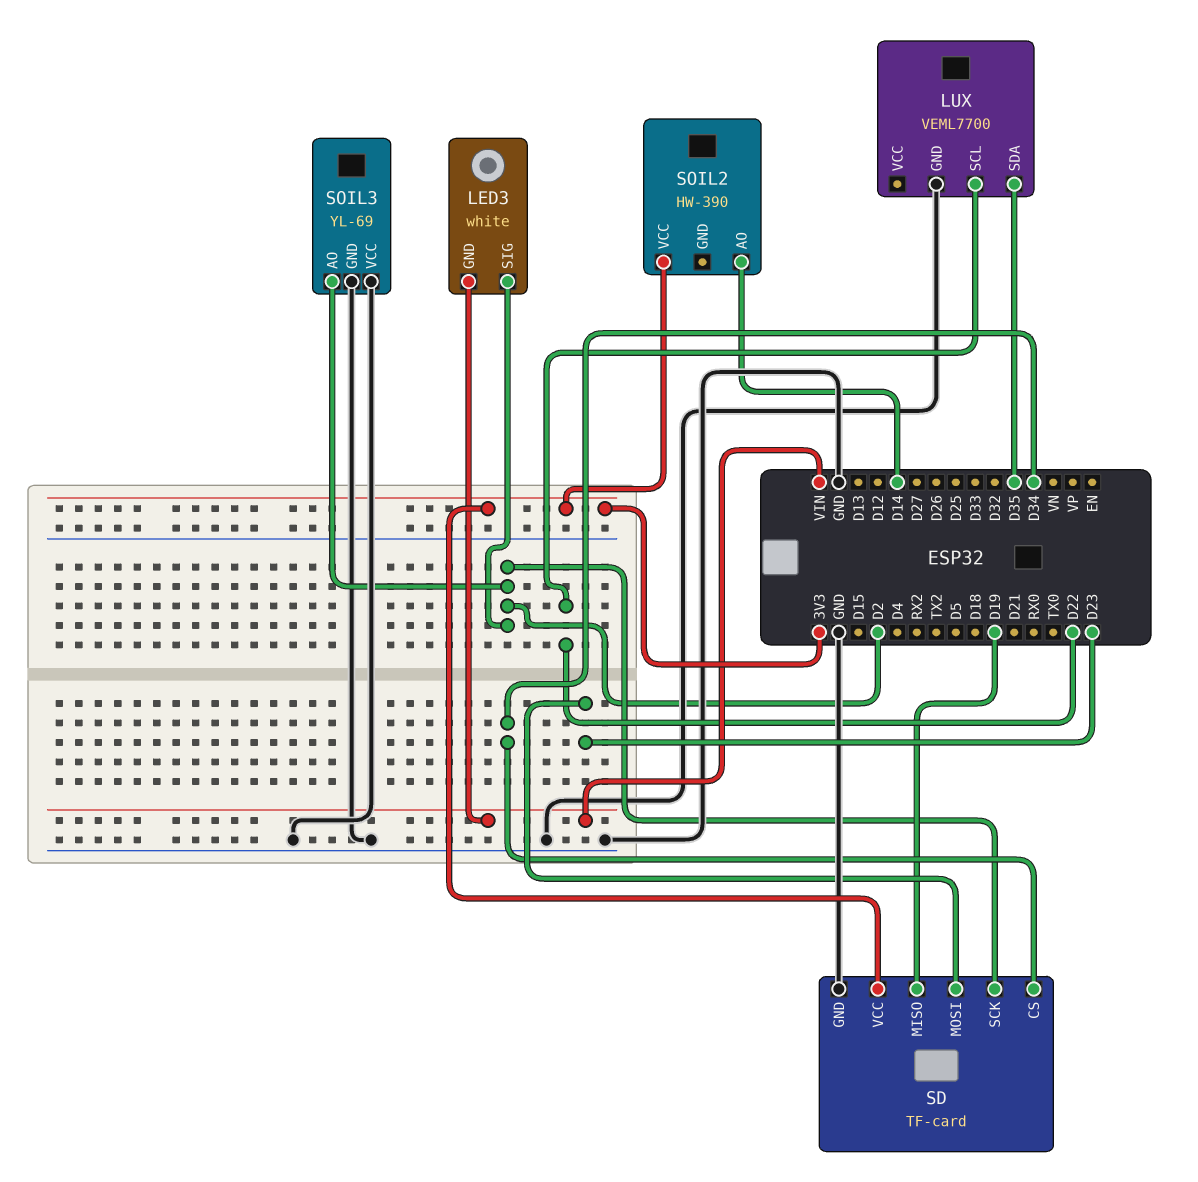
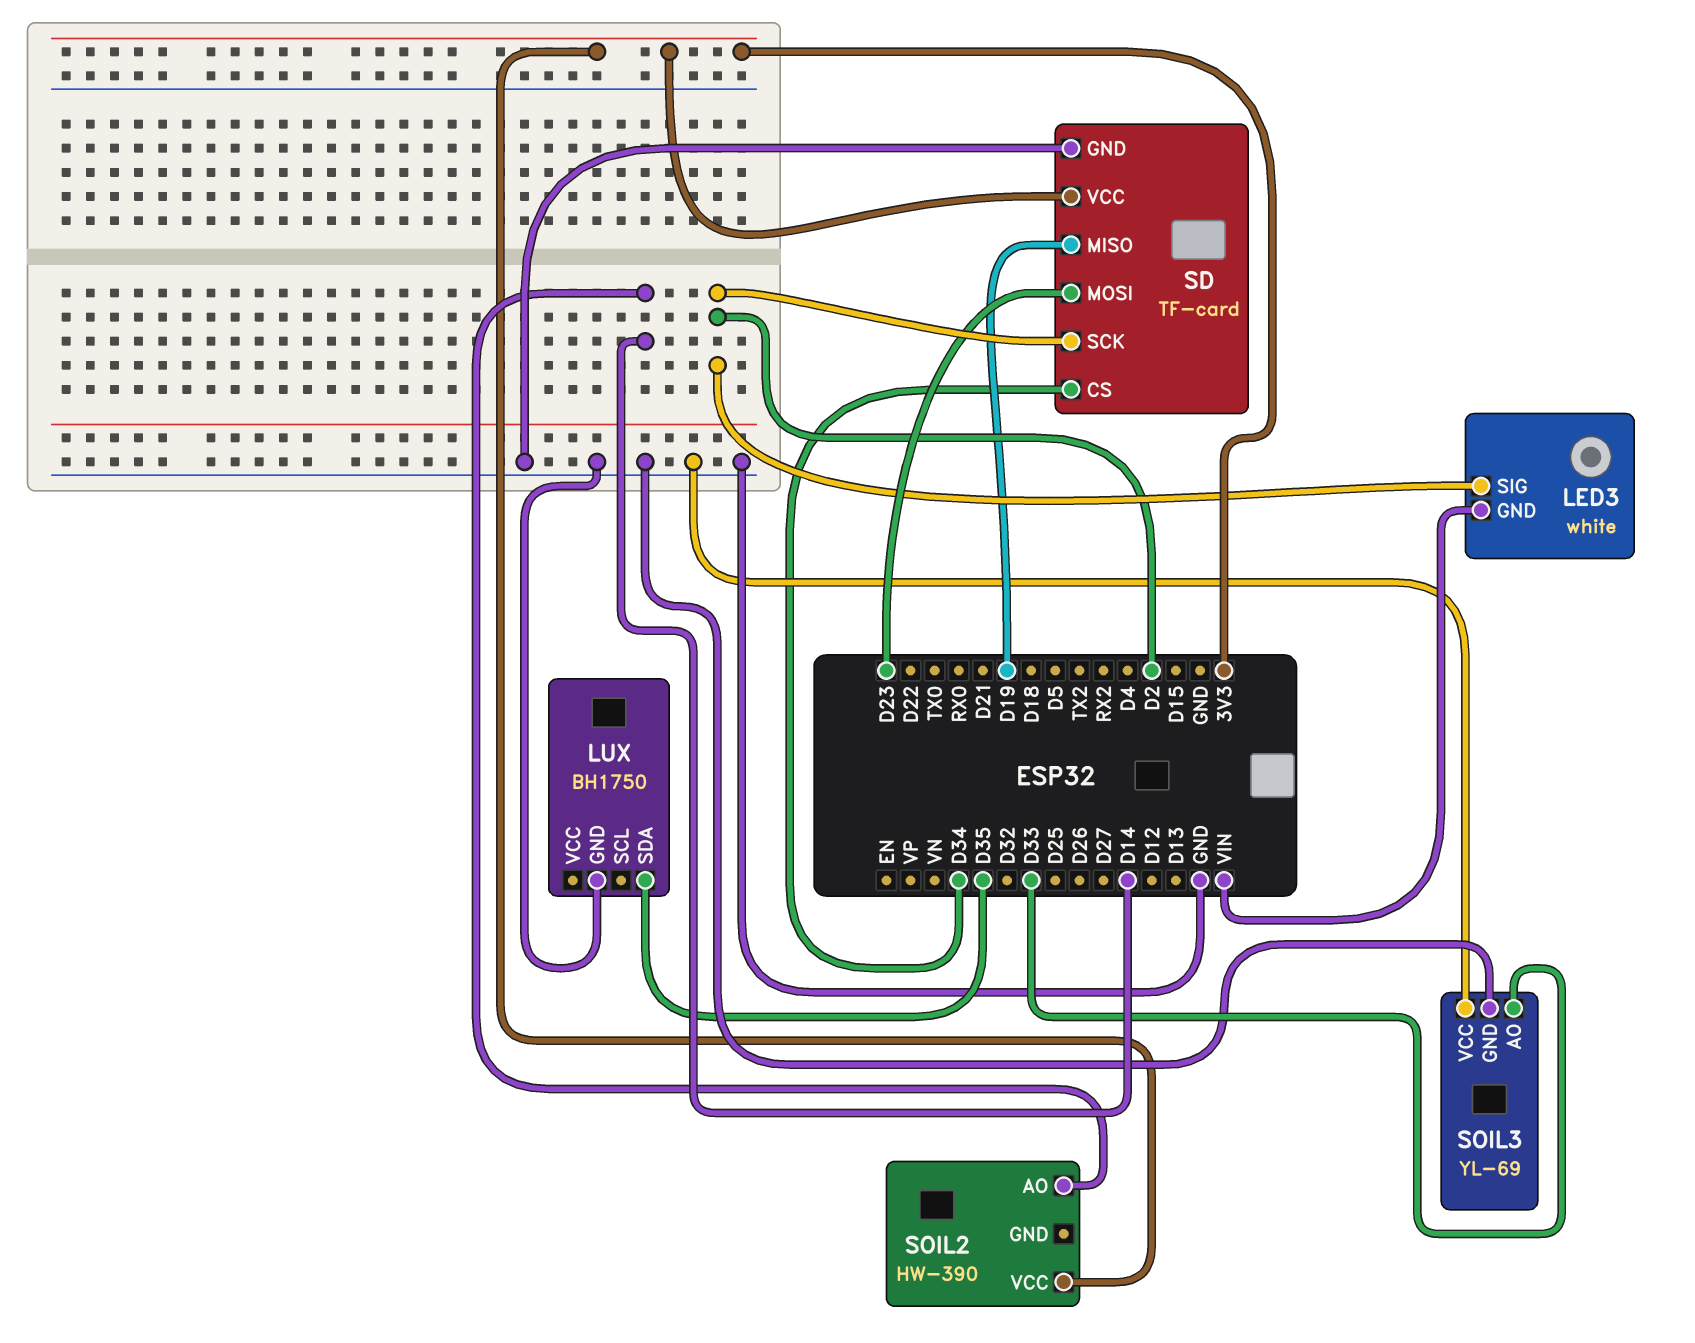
LUX: VEML7700 -> BH1750
LUX pin SCL: D22 -> none
SOIL3 pin AO: D2 -> D33

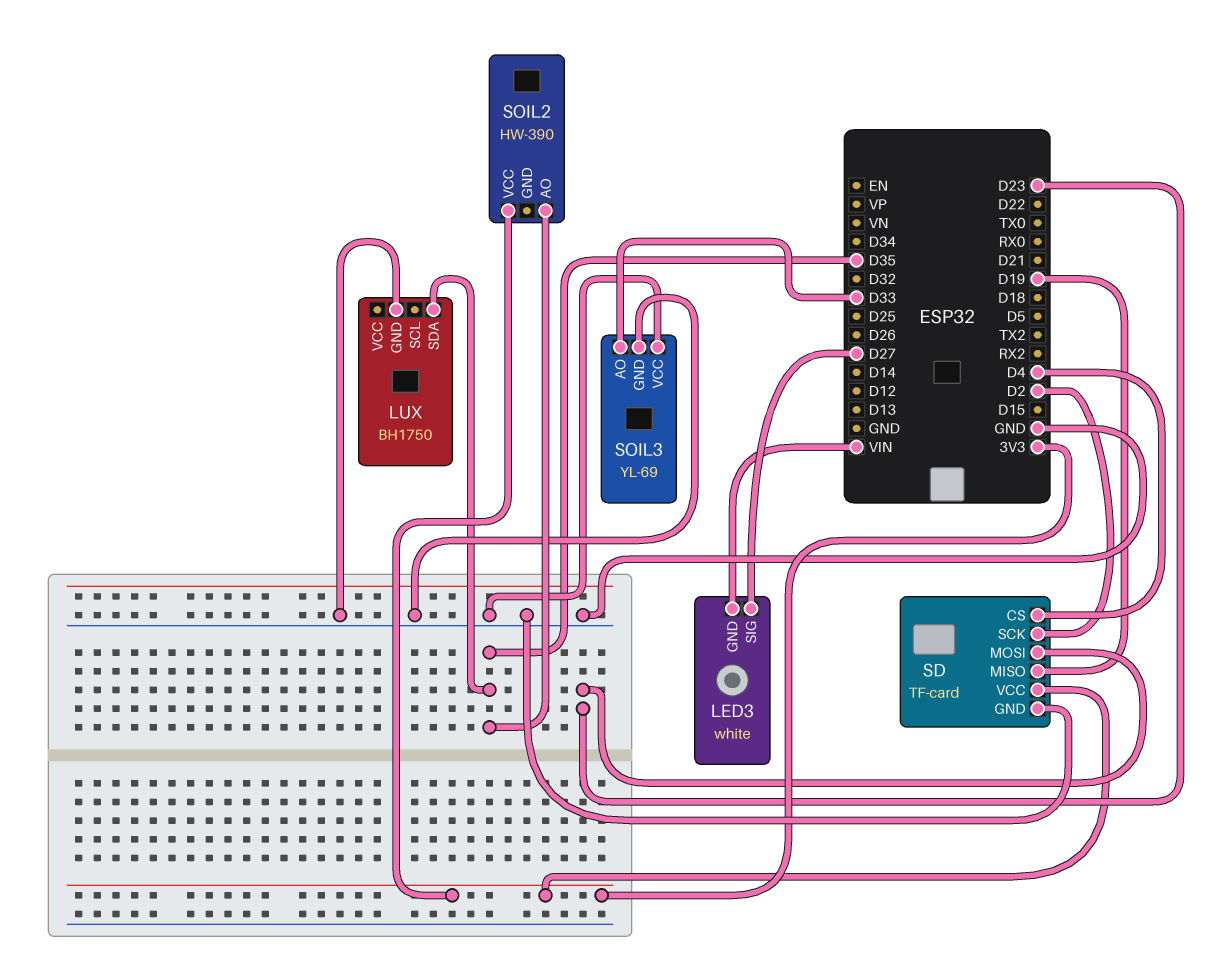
LED3 pin SIG: D2 -> D27
SD pin CS: D34 -> D4
SOIL2 pin AO: D14 -> D35

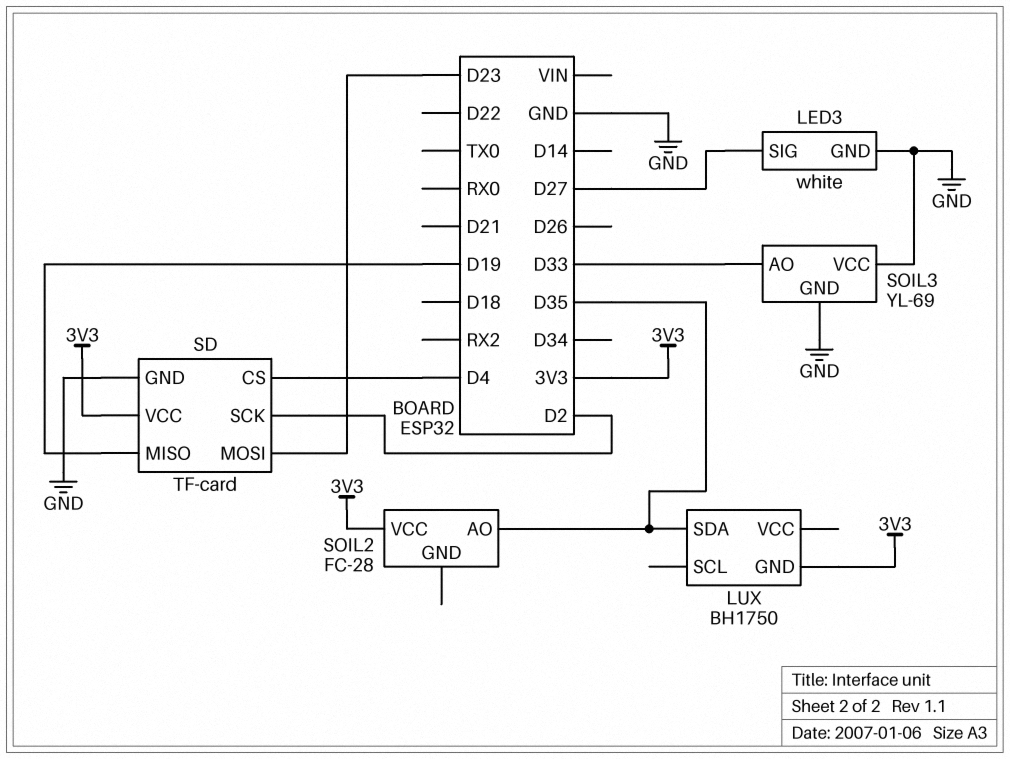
LED3 pin GND: VIN -> GND
LUX pin GND: GND -> 3V3
SOIL2: HW-390 -> FC-28

